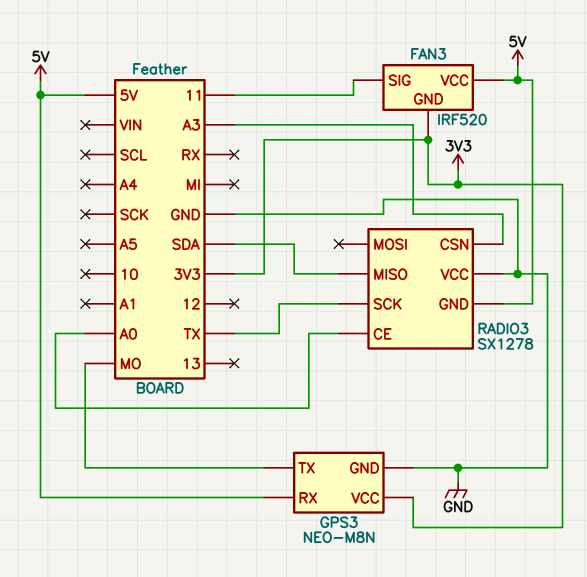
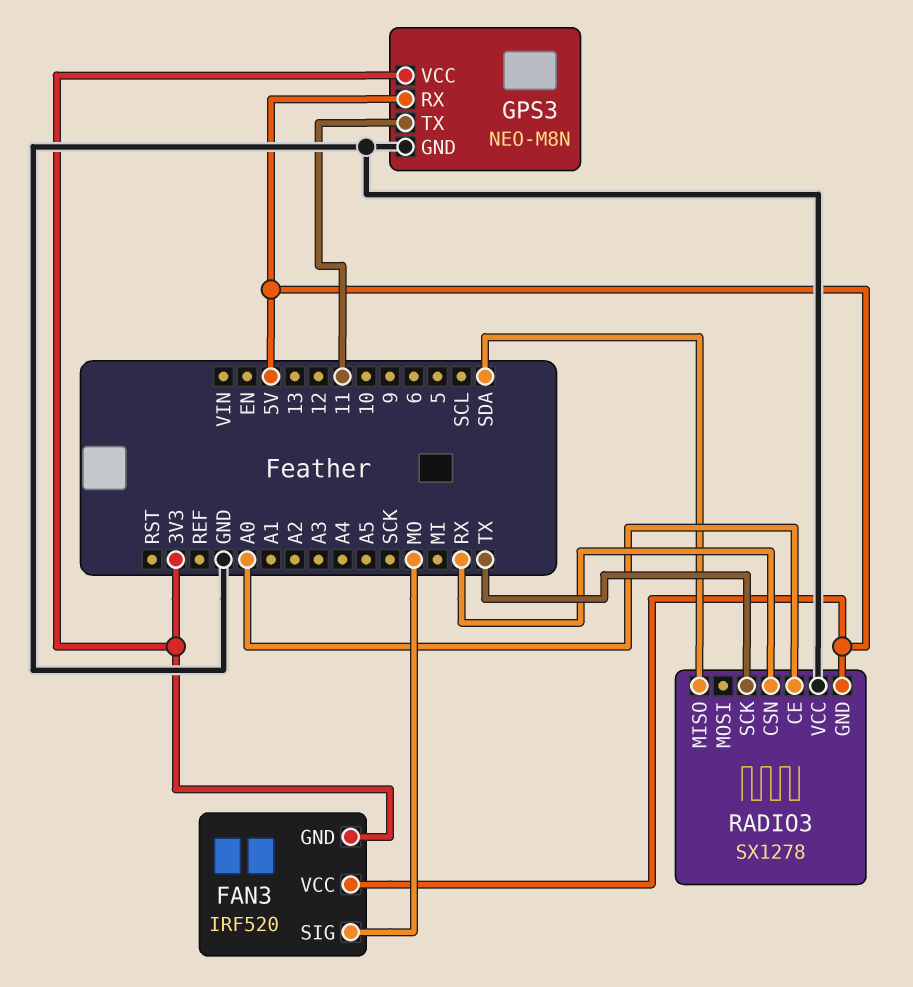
FAN3 pin SIG: 11 -> MO
GPS3 pin TX: MO -> 11
RADIO3 pin CSN: A3 -> RX

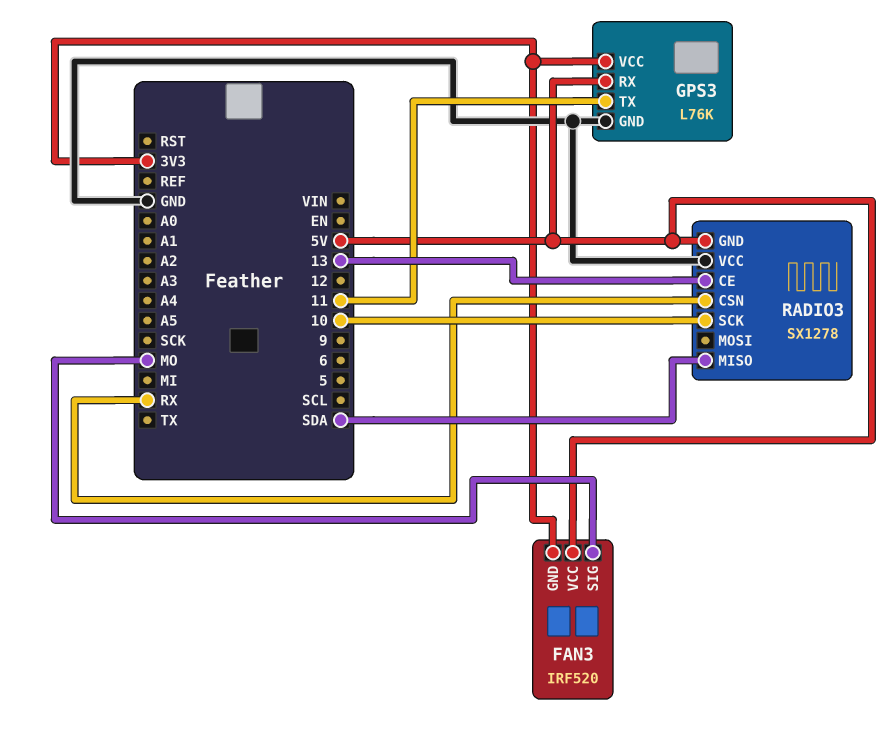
GPS3: NEO-M8N -> L76K
RADIO3 pin CE: A0 -> 13
RADIO3 pin SCK: TX -> 10

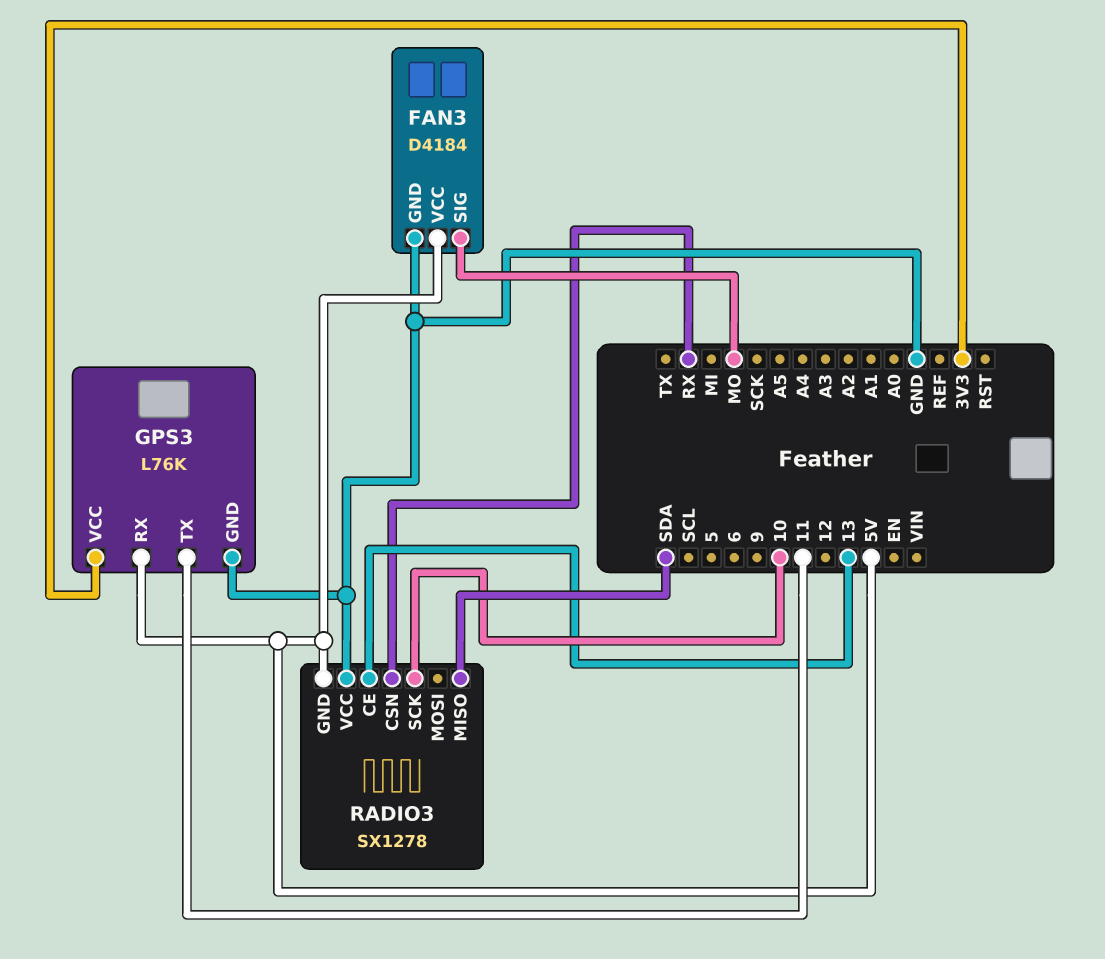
FAN3: IRF520 -> D4184
FAN3 pin GND: 3V3 -> GND

